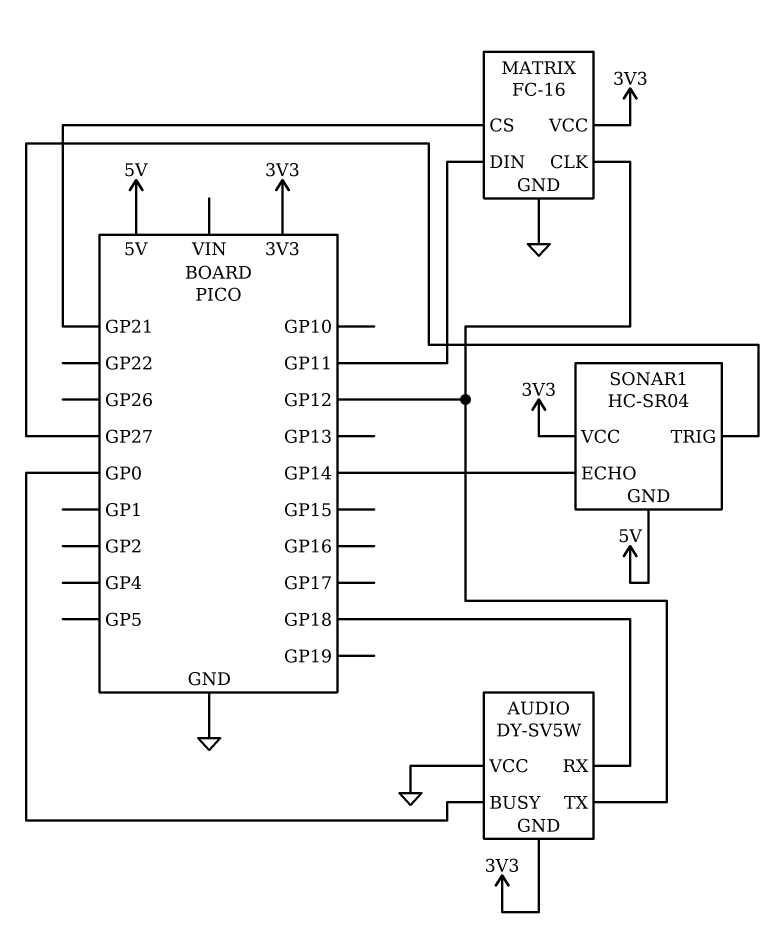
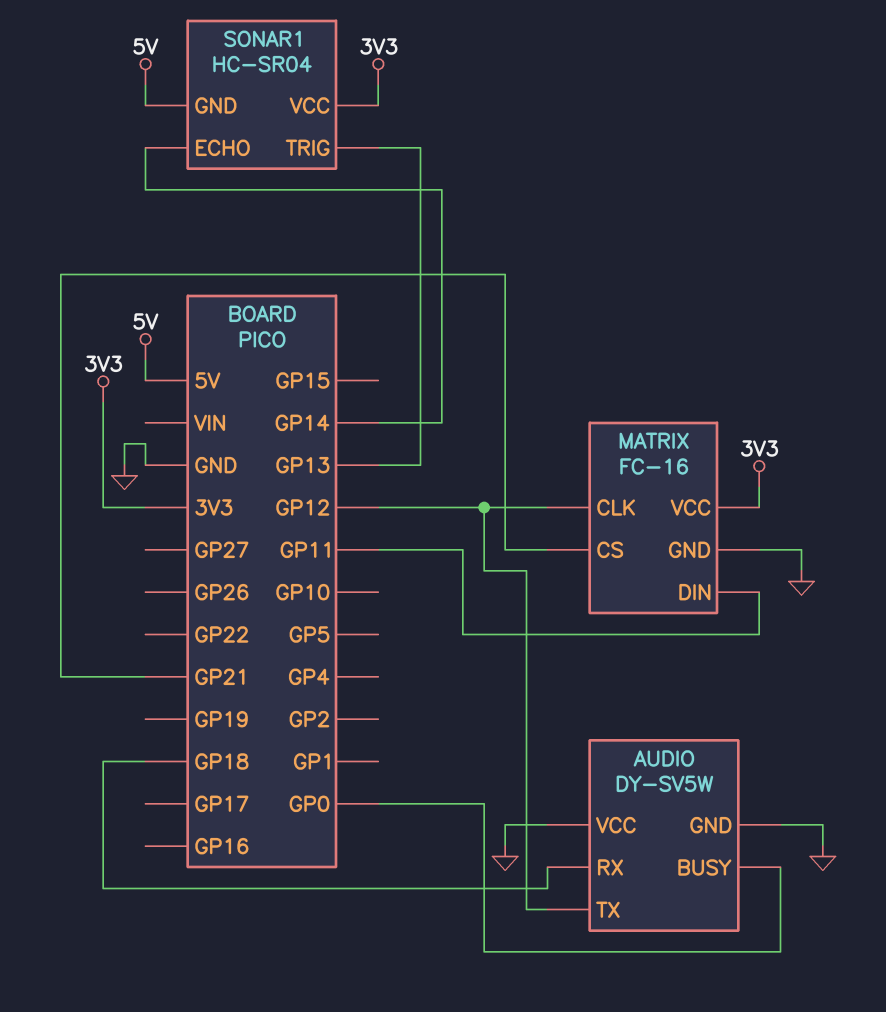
AUDIO pin GND: 3V3 -> GND
SONAR1 pin TRIG: GP27 -> GP13

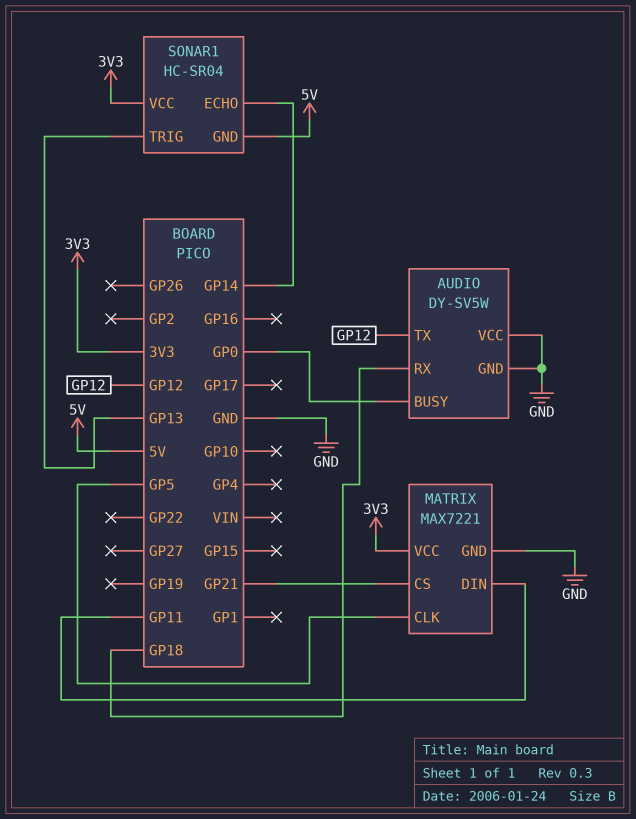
MATRIX: FC-16 -> MAX7221
MATRIX pin CLK: GP12 -> GP5

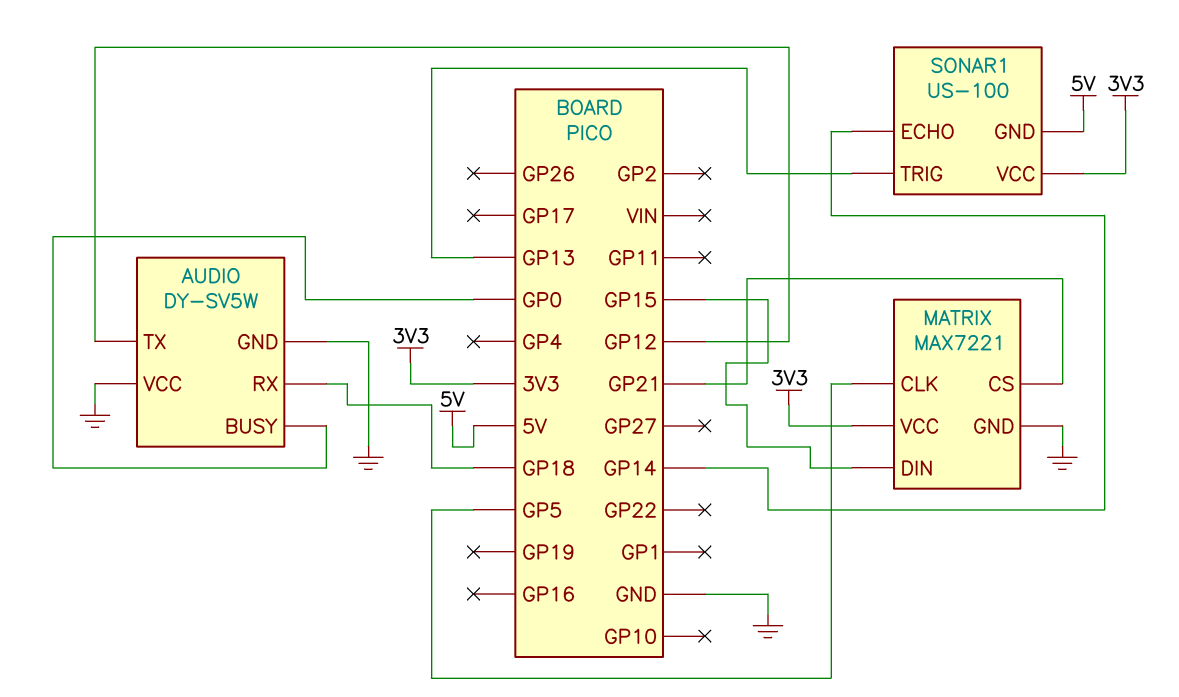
MATRIX pin DIN: GP11 -> GP15
SONAR1: HC-SR04 -> US-100

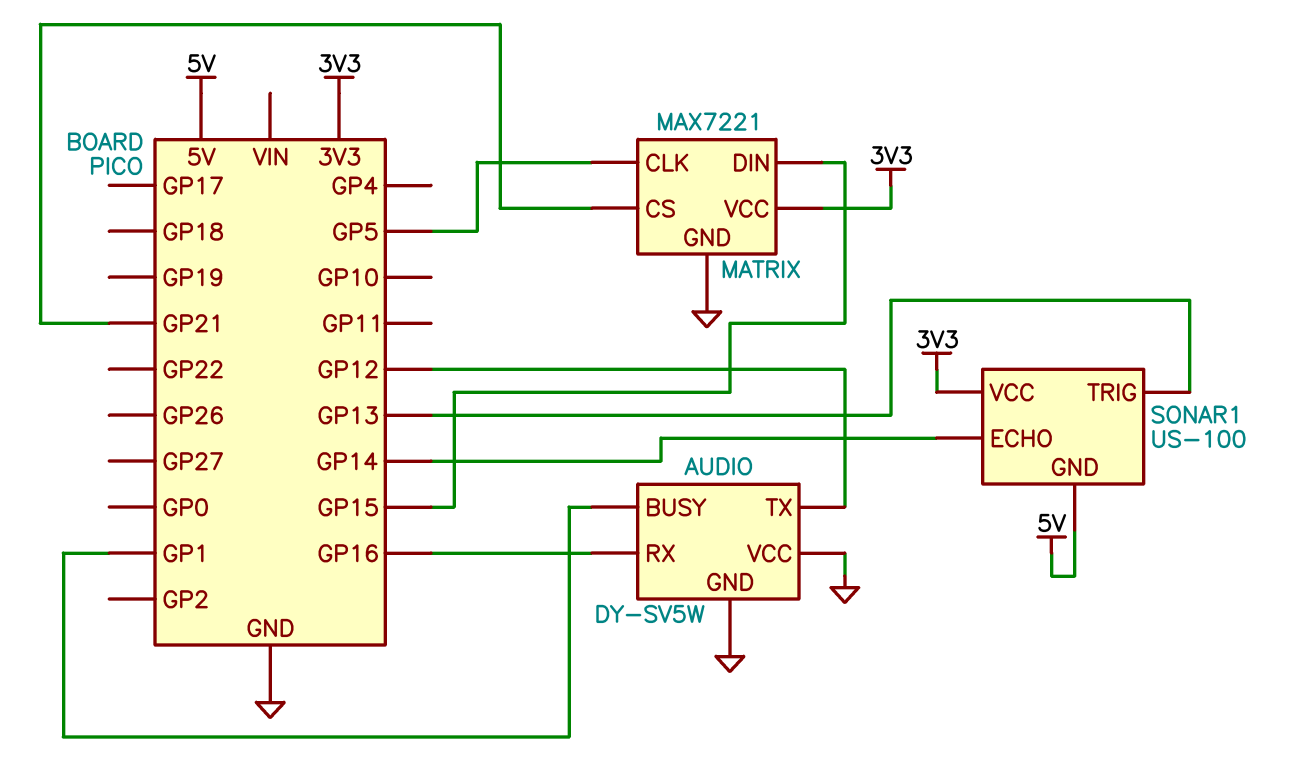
AUDIO pin BUSY: GP0 -> GP1
AUDIO pin RX: GP18 -> GP16

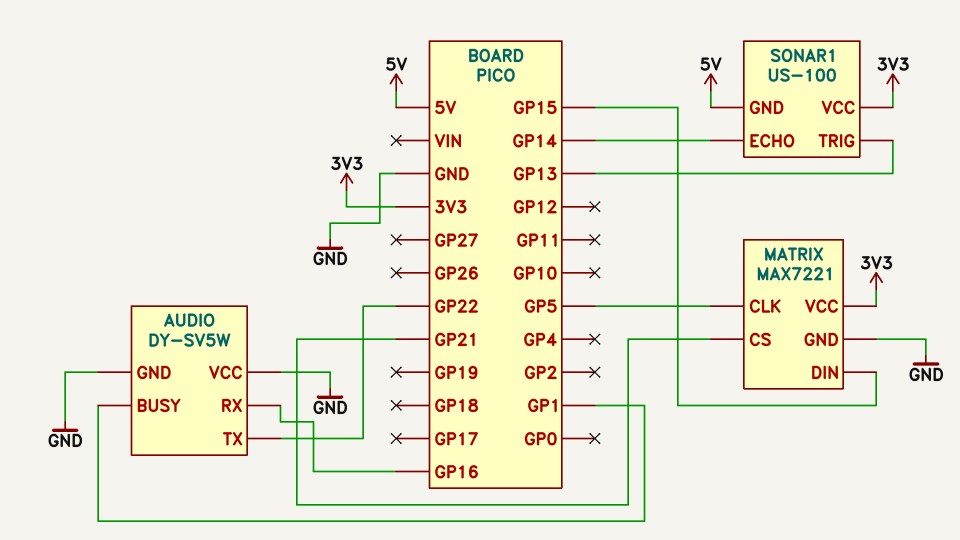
AUDIO pin TX: GP12 -> GP22

